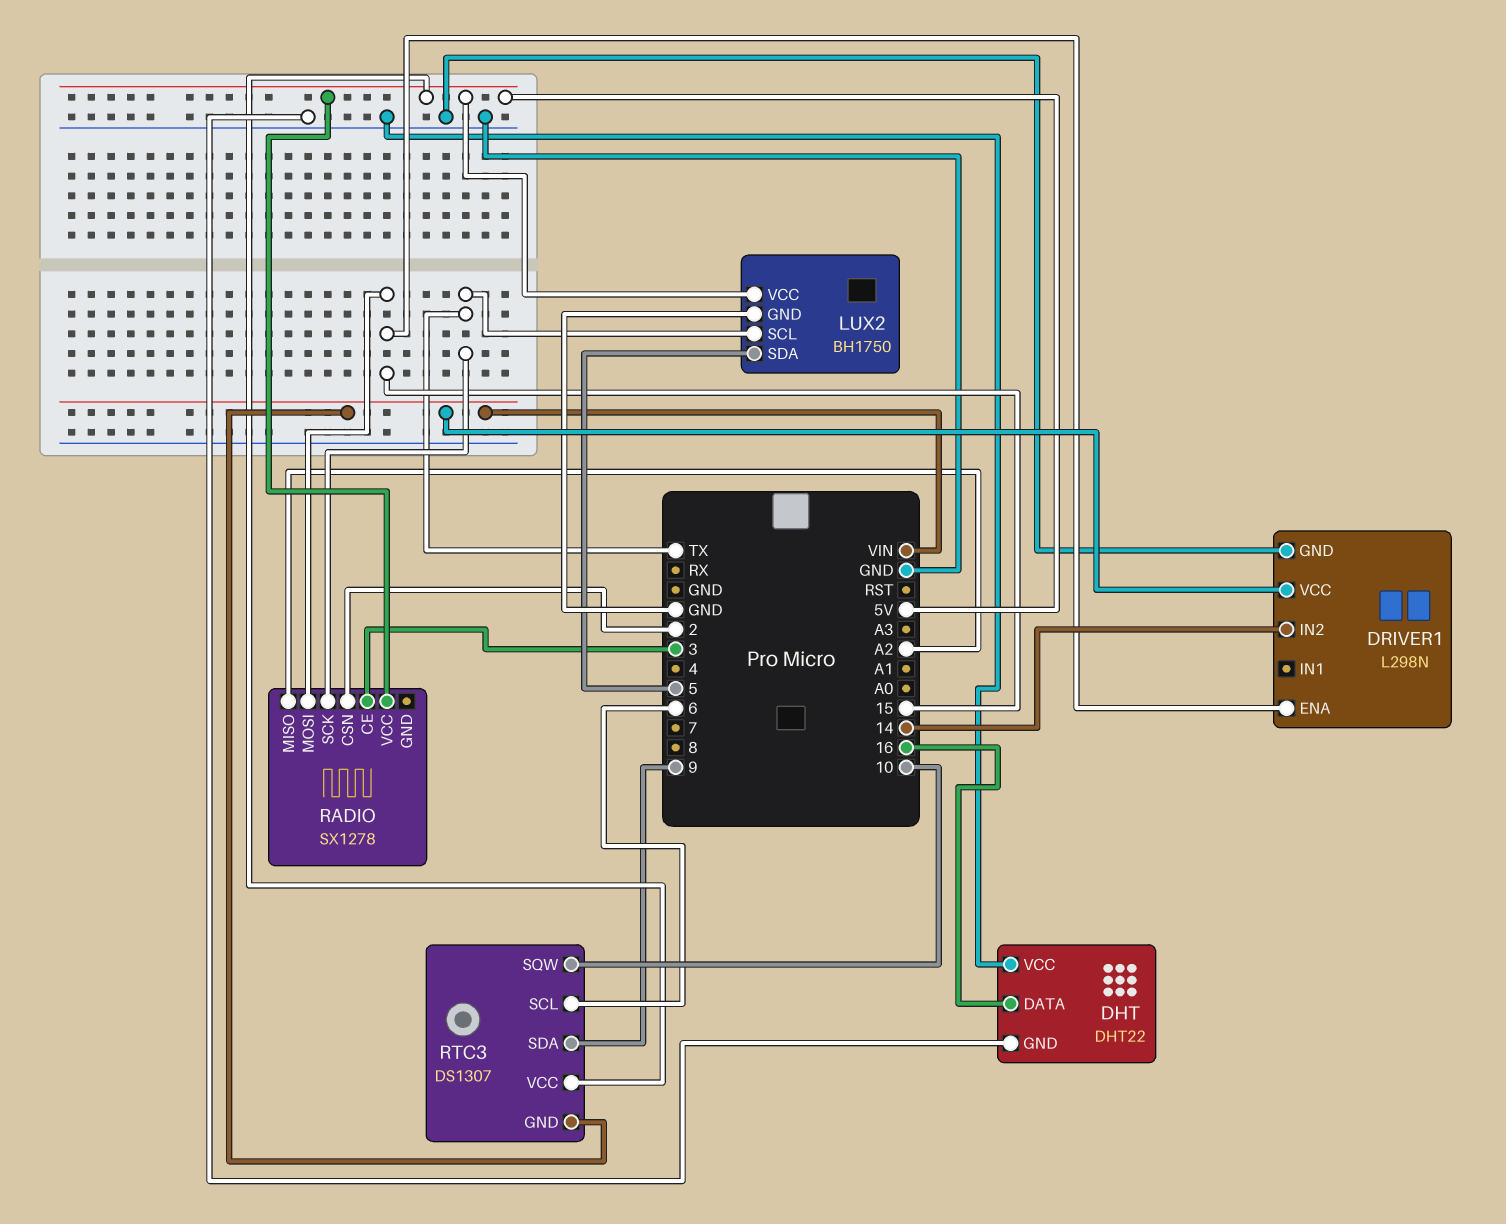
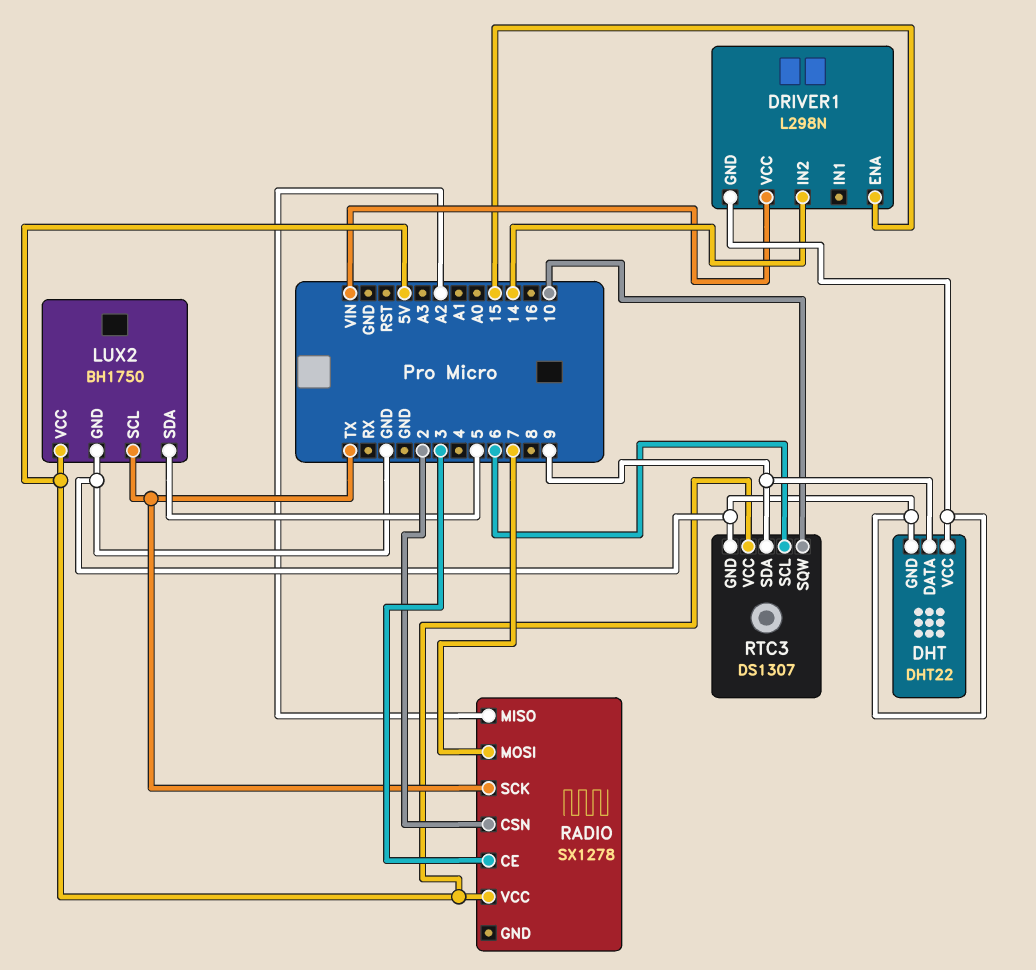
DHT pin DATA: 16 -> 9
RADIO pin MOSI: 15 -> 7
RTC3 pin GND: VIN -> GND

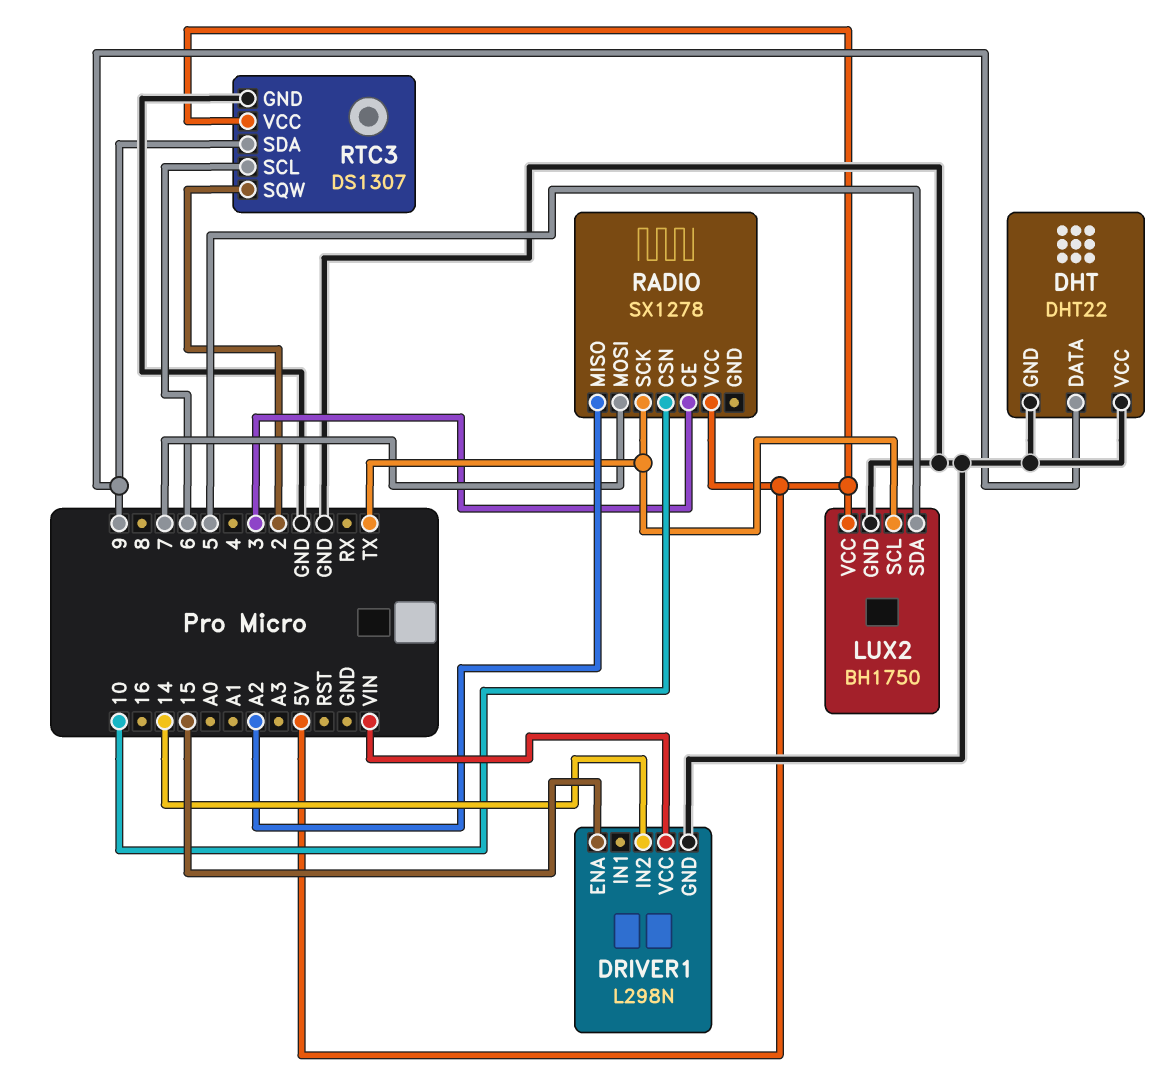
RADIO pin CSN: 2 -> 10
RTC3 pin SQW: 10 -> 2

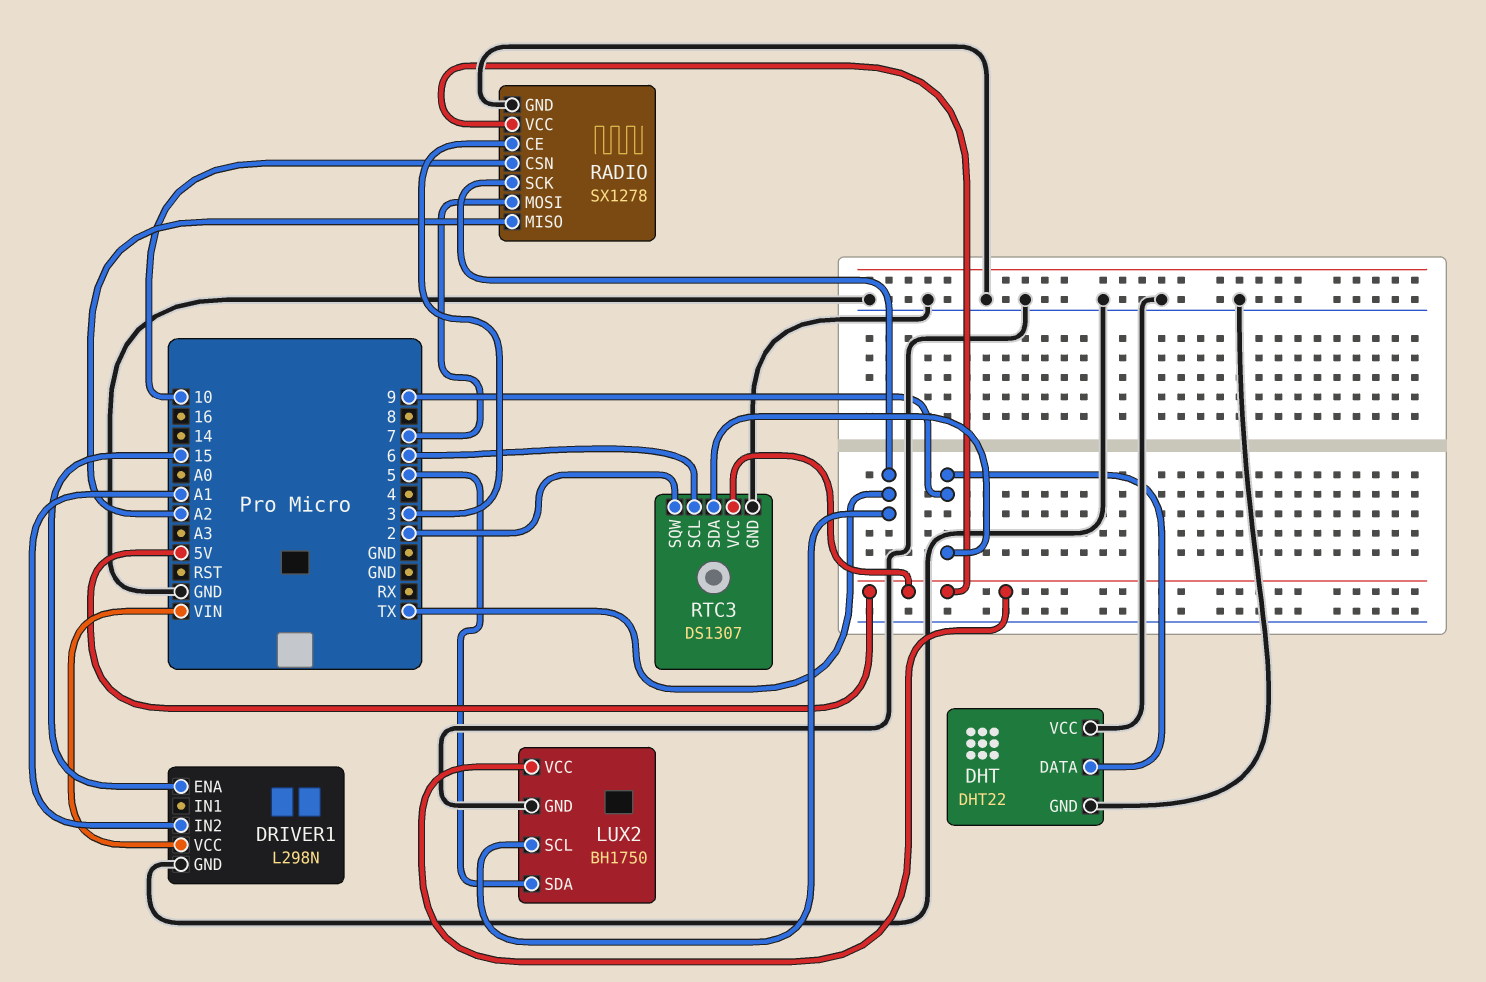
DRIVER1 pin IN2: 14 -> A1
RADIO pin GND: none -> GND

